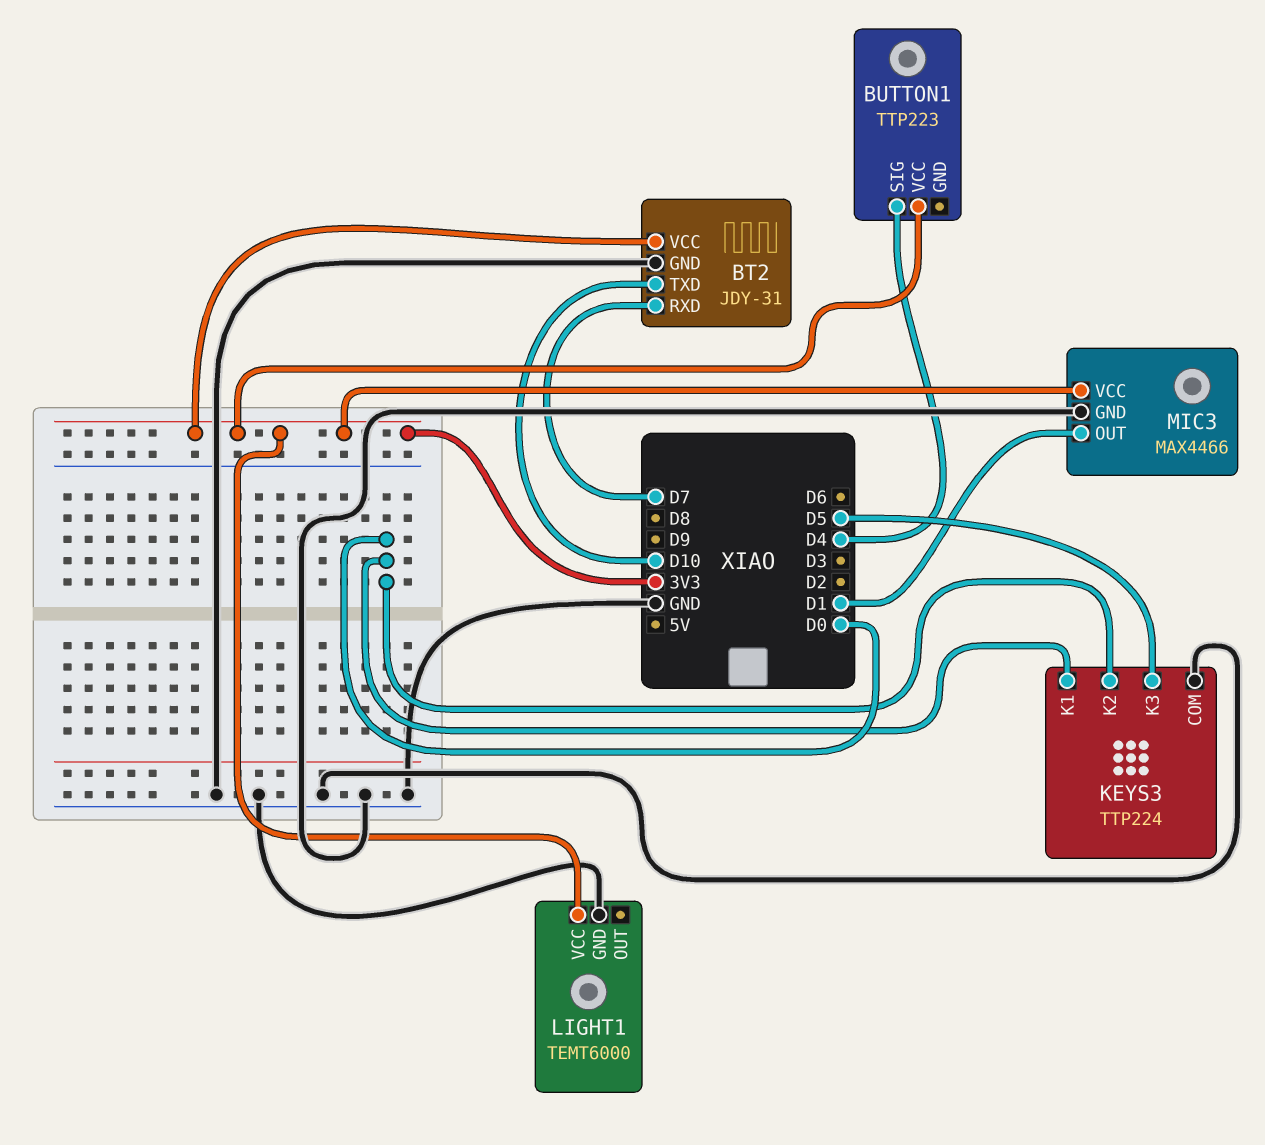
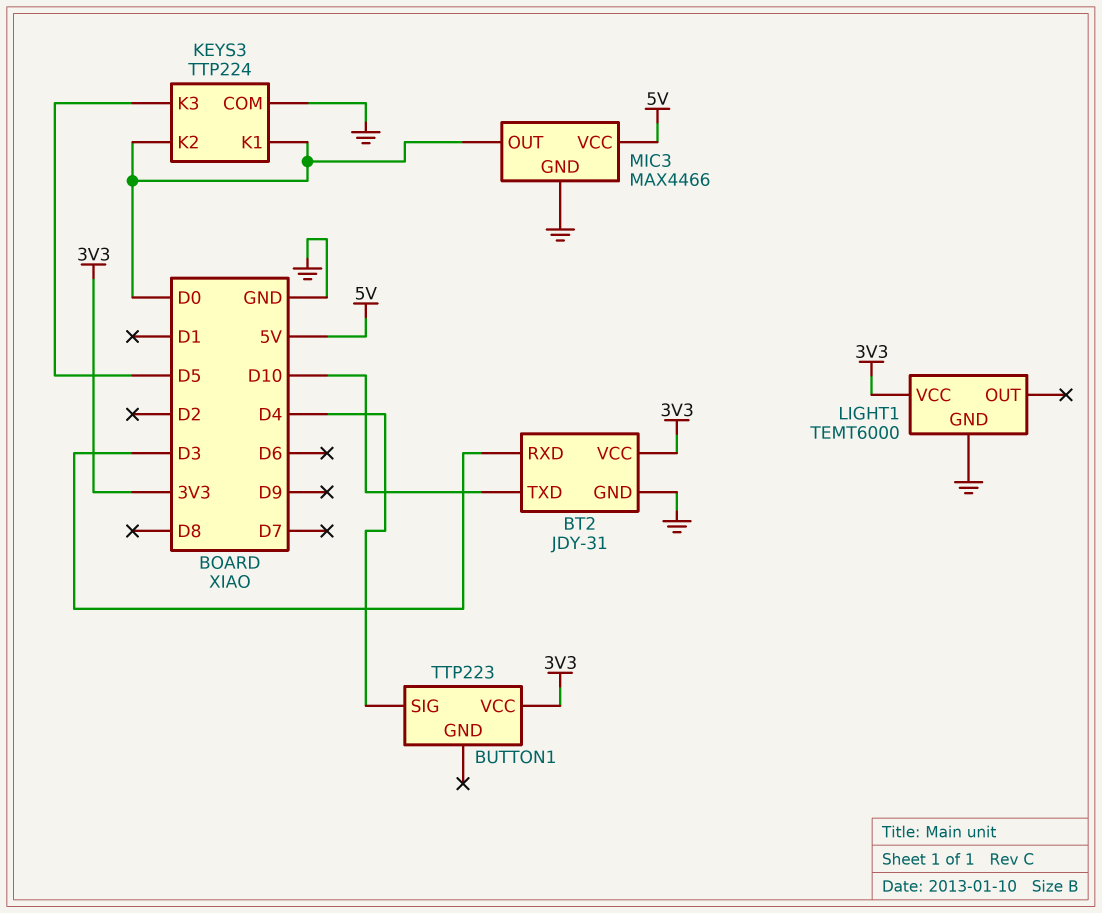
BT2 pin RXD: D7 -> D3
MIC3 pin OUT: D1 -> D0
MIC3 pin VCC: 3V3 -> 5V

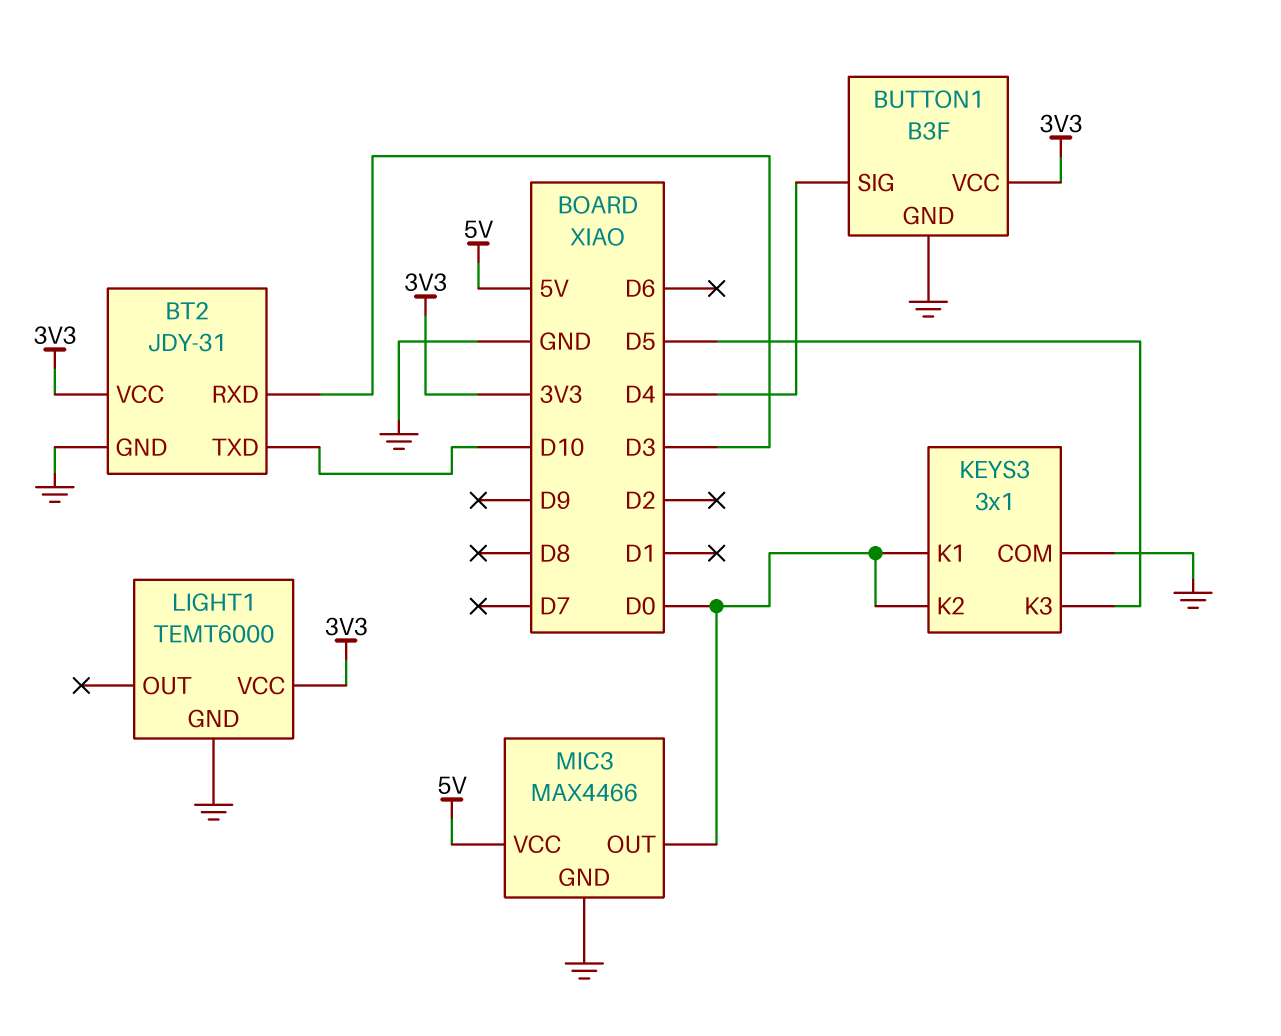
BUTTON1: TTP223 -> B3F
BUTTON1 pin GND: none -> GND
KEYS3: TTP224 -> 3x1

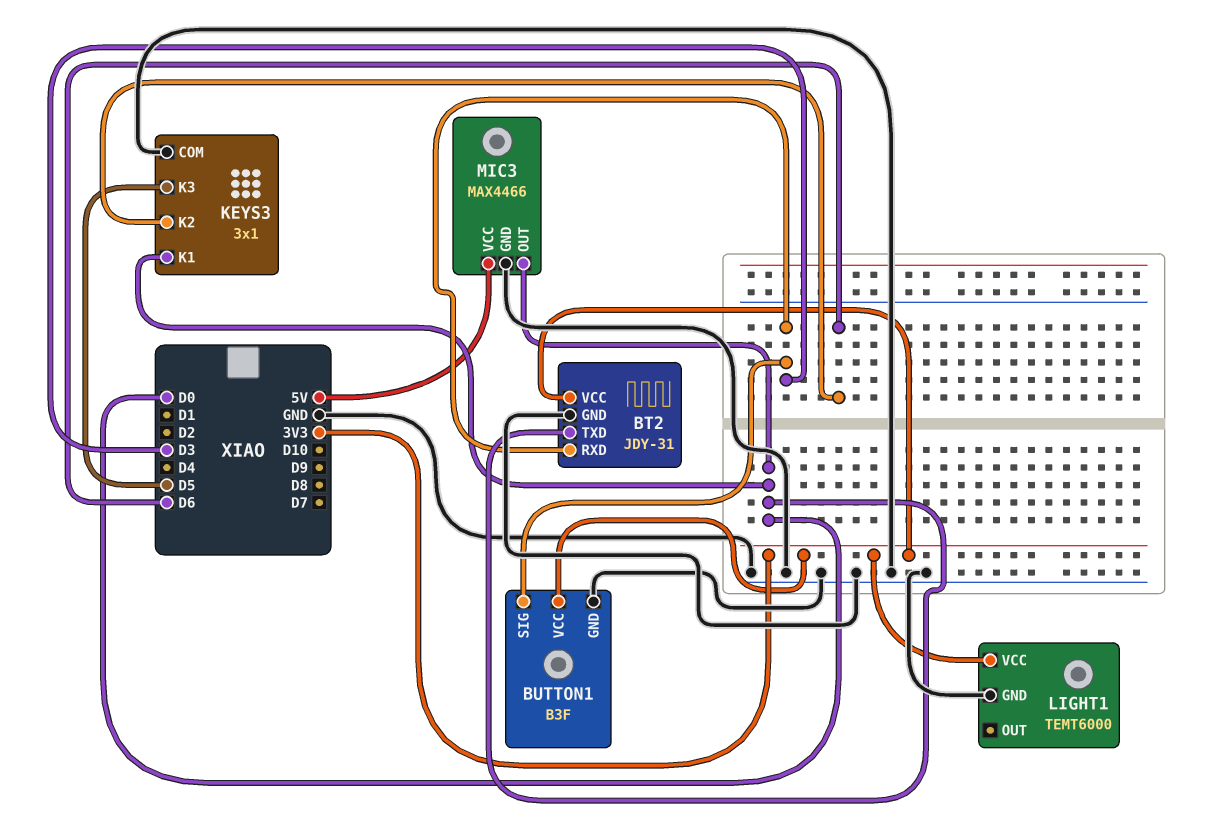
BT2 pin TXD: D10 -> D0
BUTTON1 pin SIG: D4 -> D3
KEYS3 pin K2: D0 -> D6

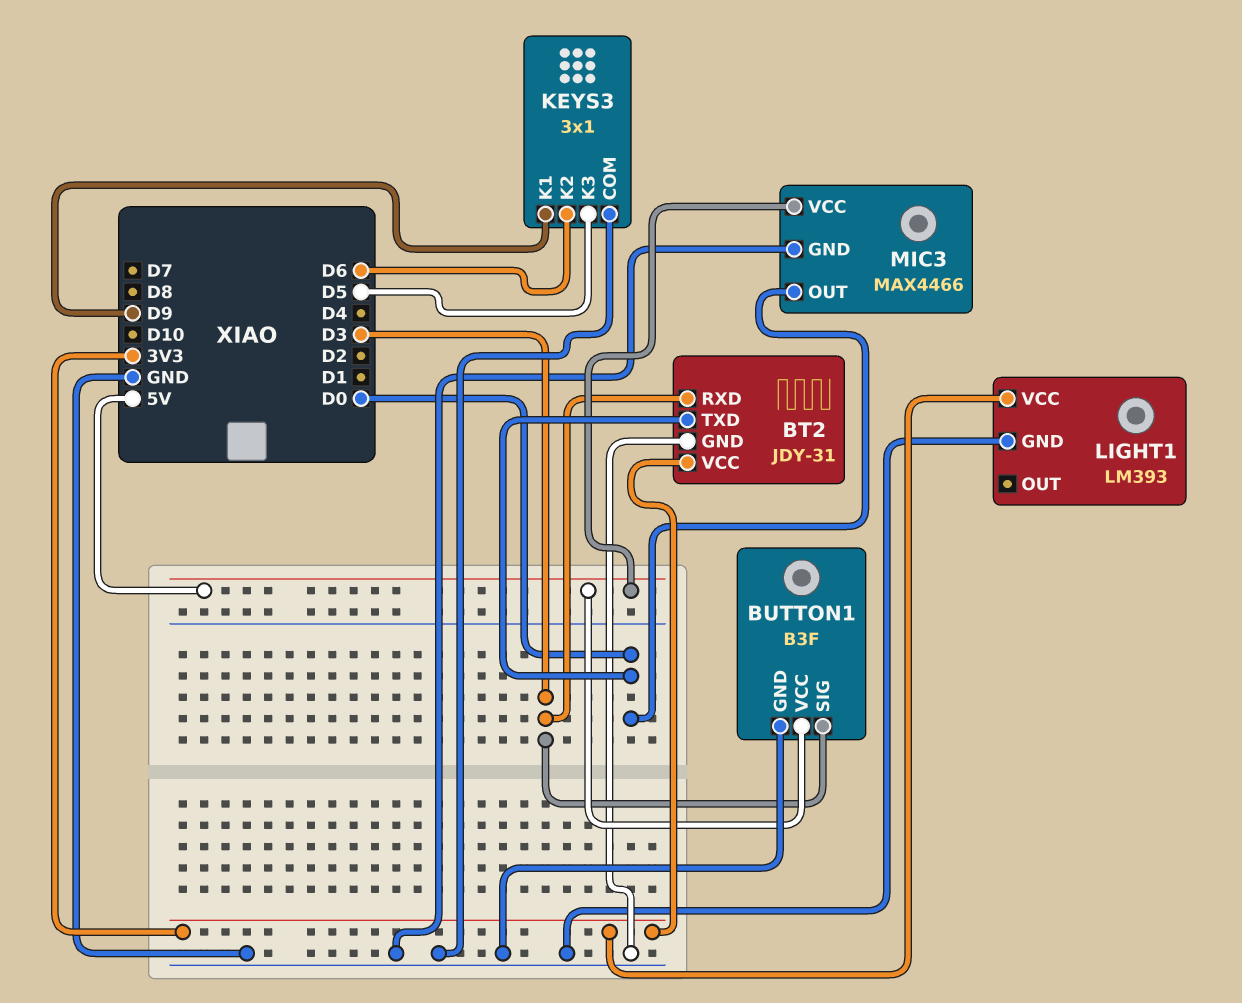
BUTTON1 pin VCC: 3V3 -> 5V
KEYS3 pin K1: D0 -> D9
LIGHT1: TEMT6000 -> LM393

